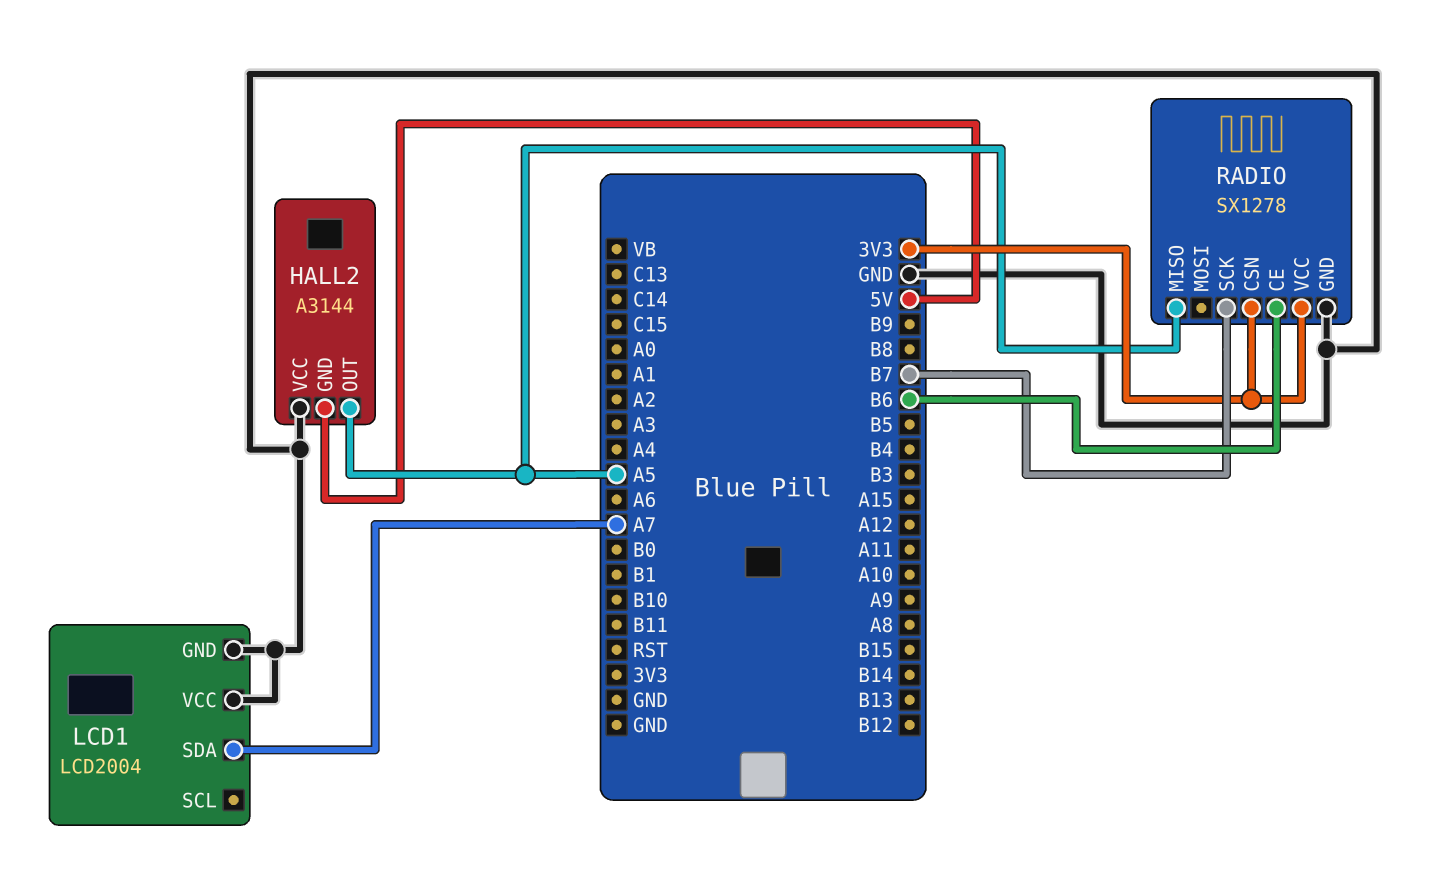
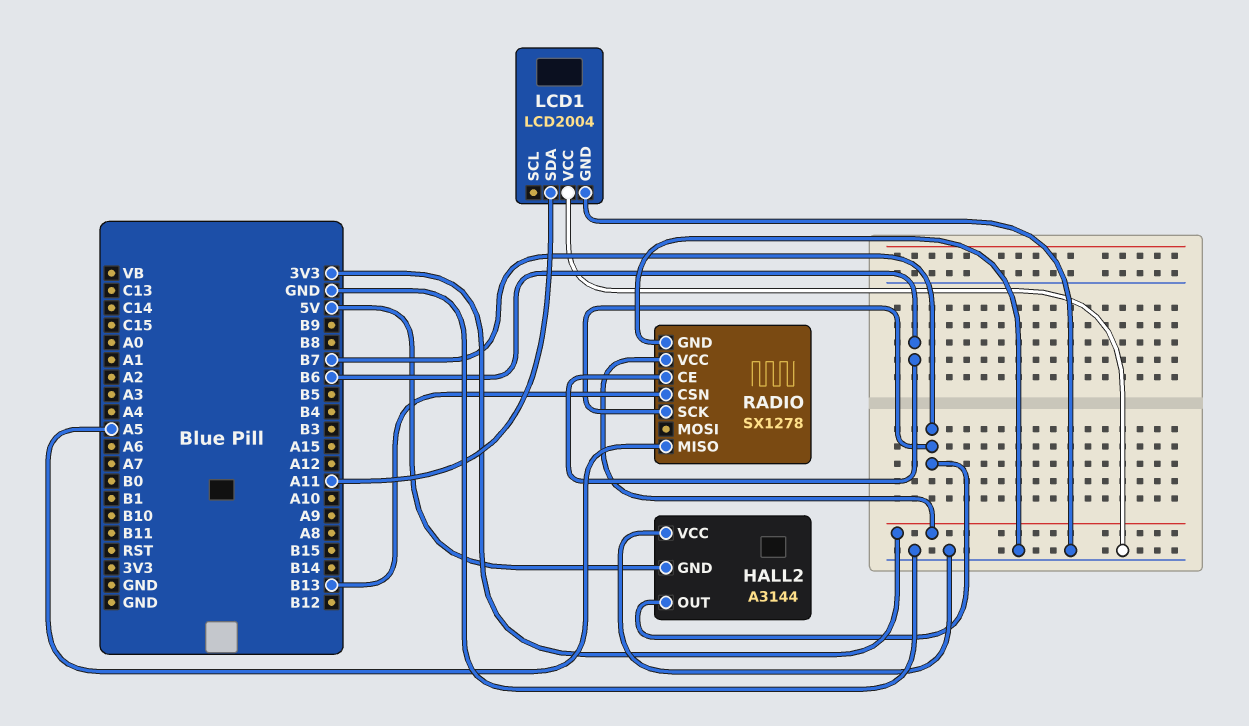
HALL2 pin OUT: A5 -> B7
LCD1 pin SDA: A7 -> A11
RADIO pin CSN: 3V3 -> B13

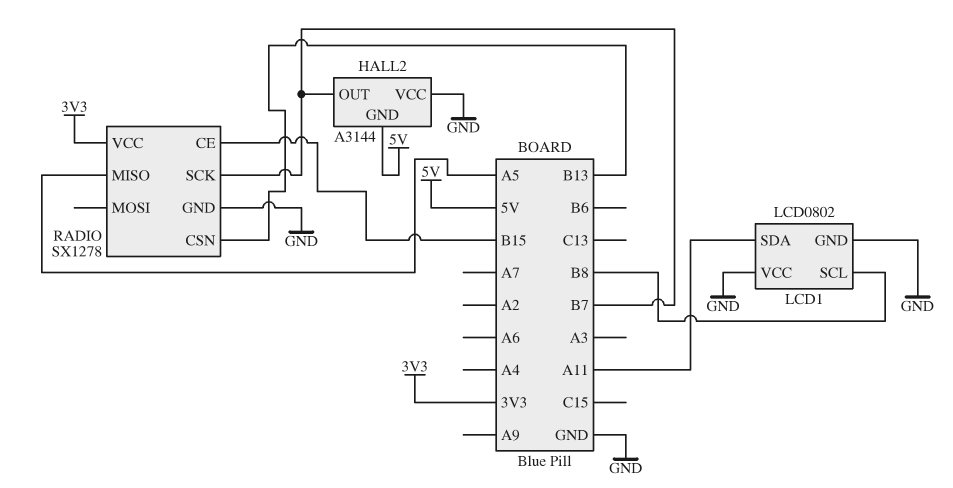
LCD1: LCD2004 -> LCD0802
LCD1 pin SCL: none -> B8
RADIO pin CE: B6 -> B15

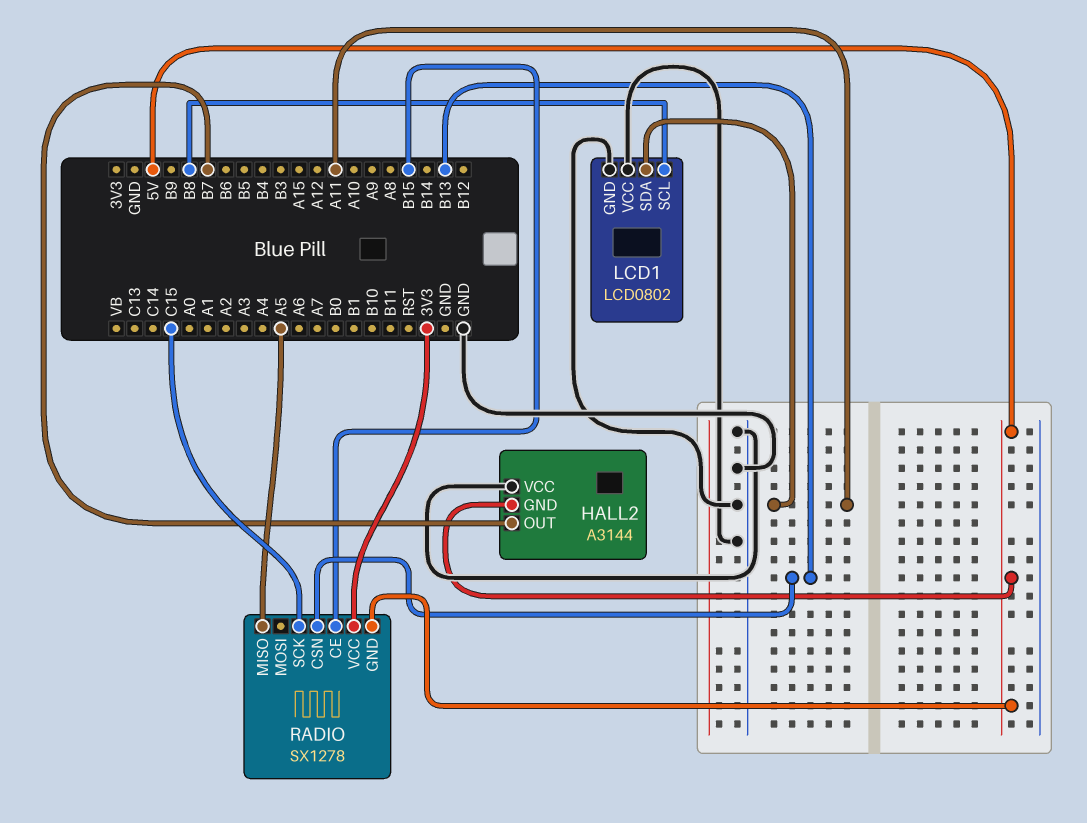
RADIO pin GND: GND -> 5V
RADIO pin SCK: B7 -> C15

